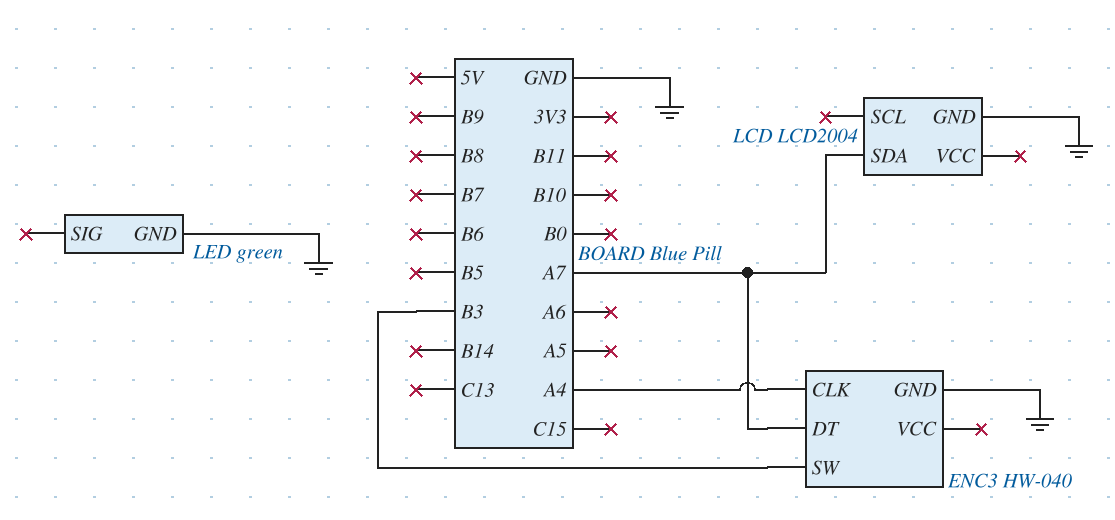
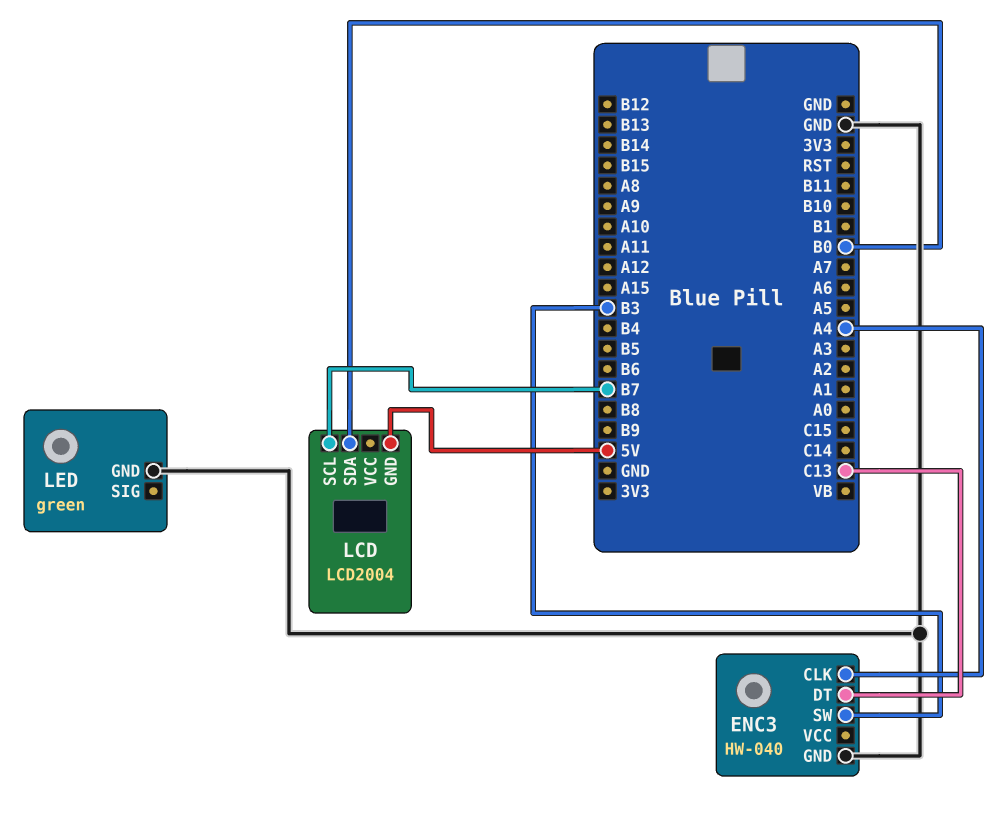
ENC3 pin DT: A7 -> C13
LCD pin GND: GND -> 5V
LCD pin SCL: none -> B7
LCD pin SDA: A7 -> B0

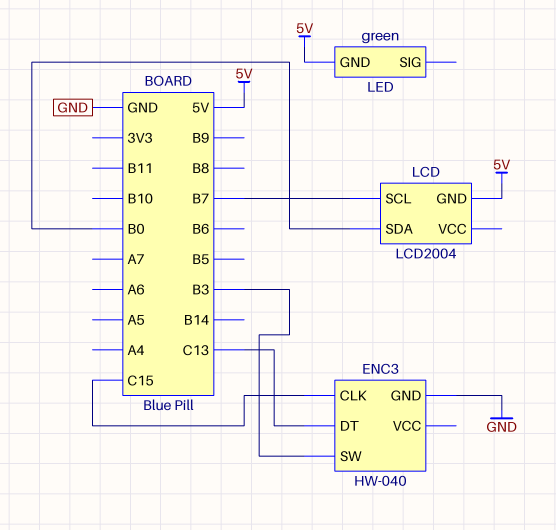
ENC3 pin CLK: A4 -> C15
LED pin GND: GND -> 5V

